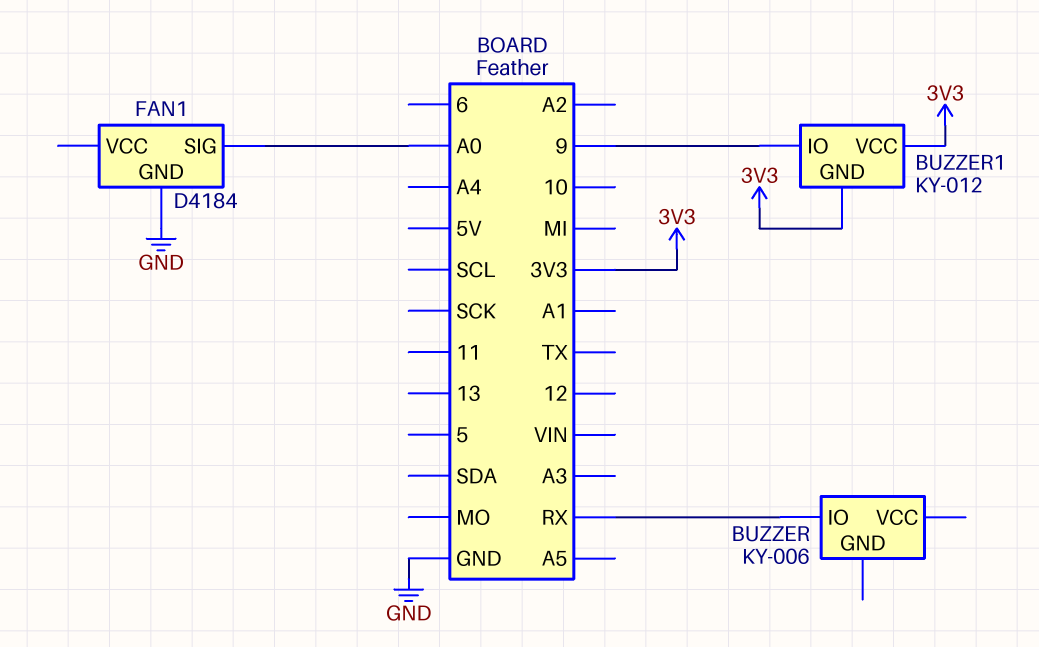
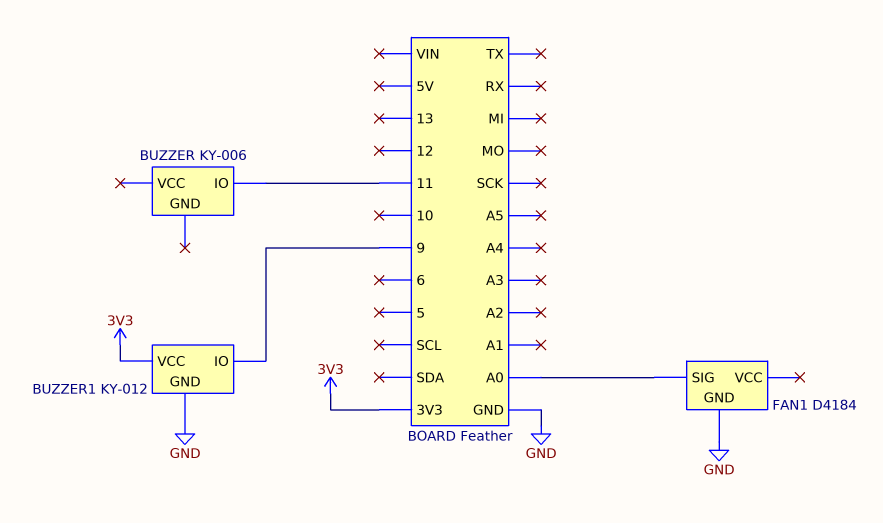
BUZZER pin IO: RX -> 11
BUZZER1 pin GND: 3V3 -> GND

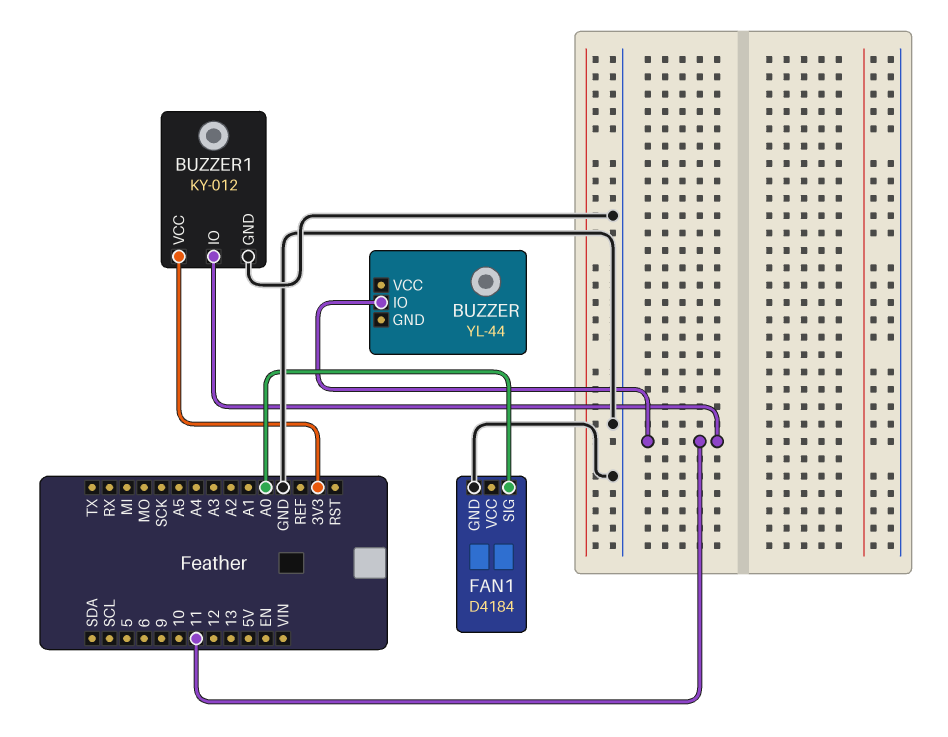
BUZZER: KY-006 -> YL-44
BUZZER1 pin IO: 9 -> 11

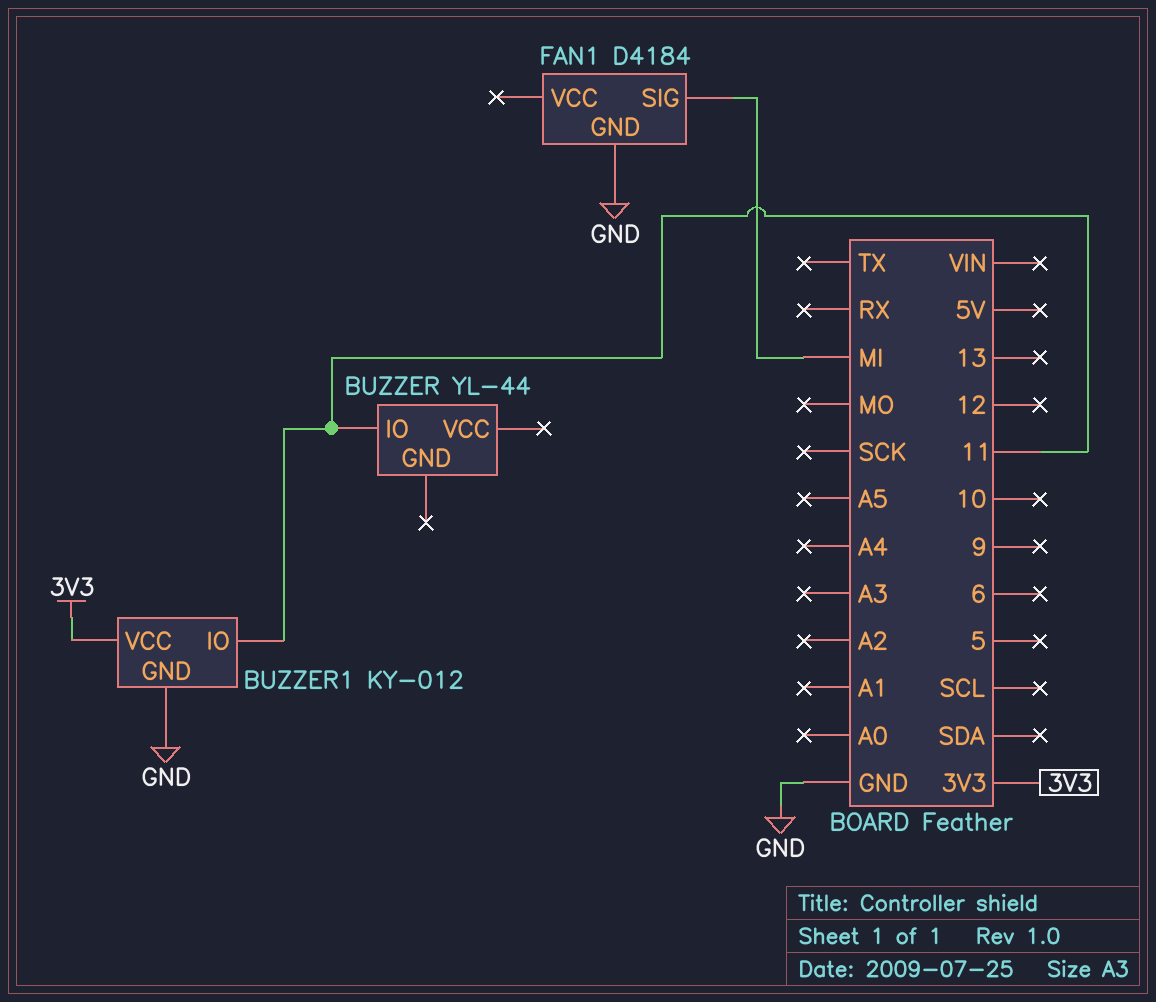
FAN1 pin SIG: A0 -> MI

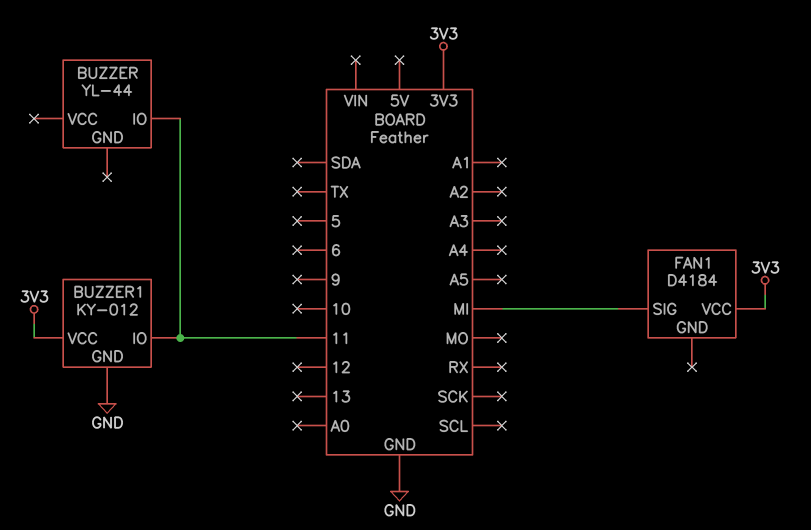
FAN1 pin GND: GND -> none
FAN1 pin VCC: none -> 3V3

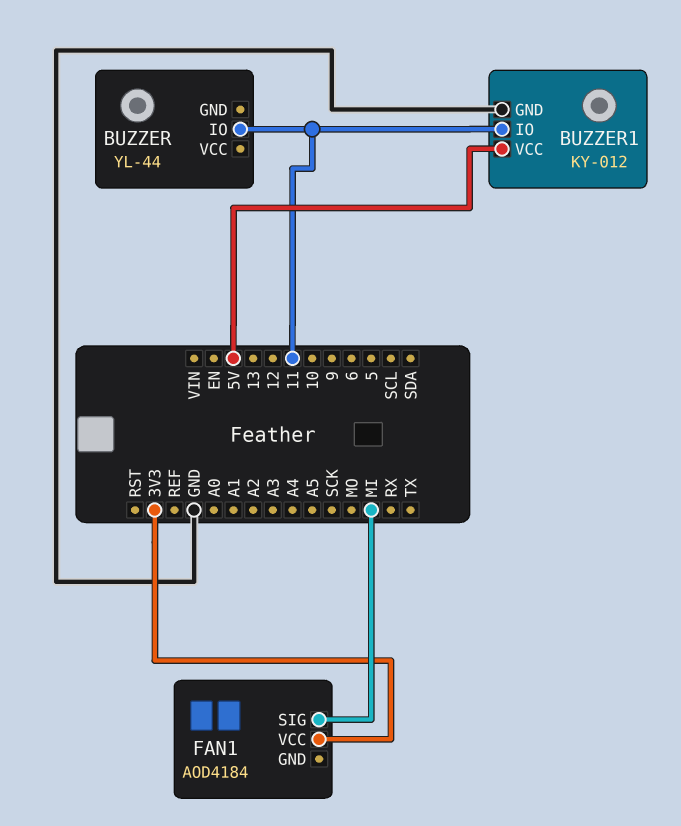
BUZZER1 pin VCC: 3V3 -> 5V
FAN1: D4184 -> AOD4184

